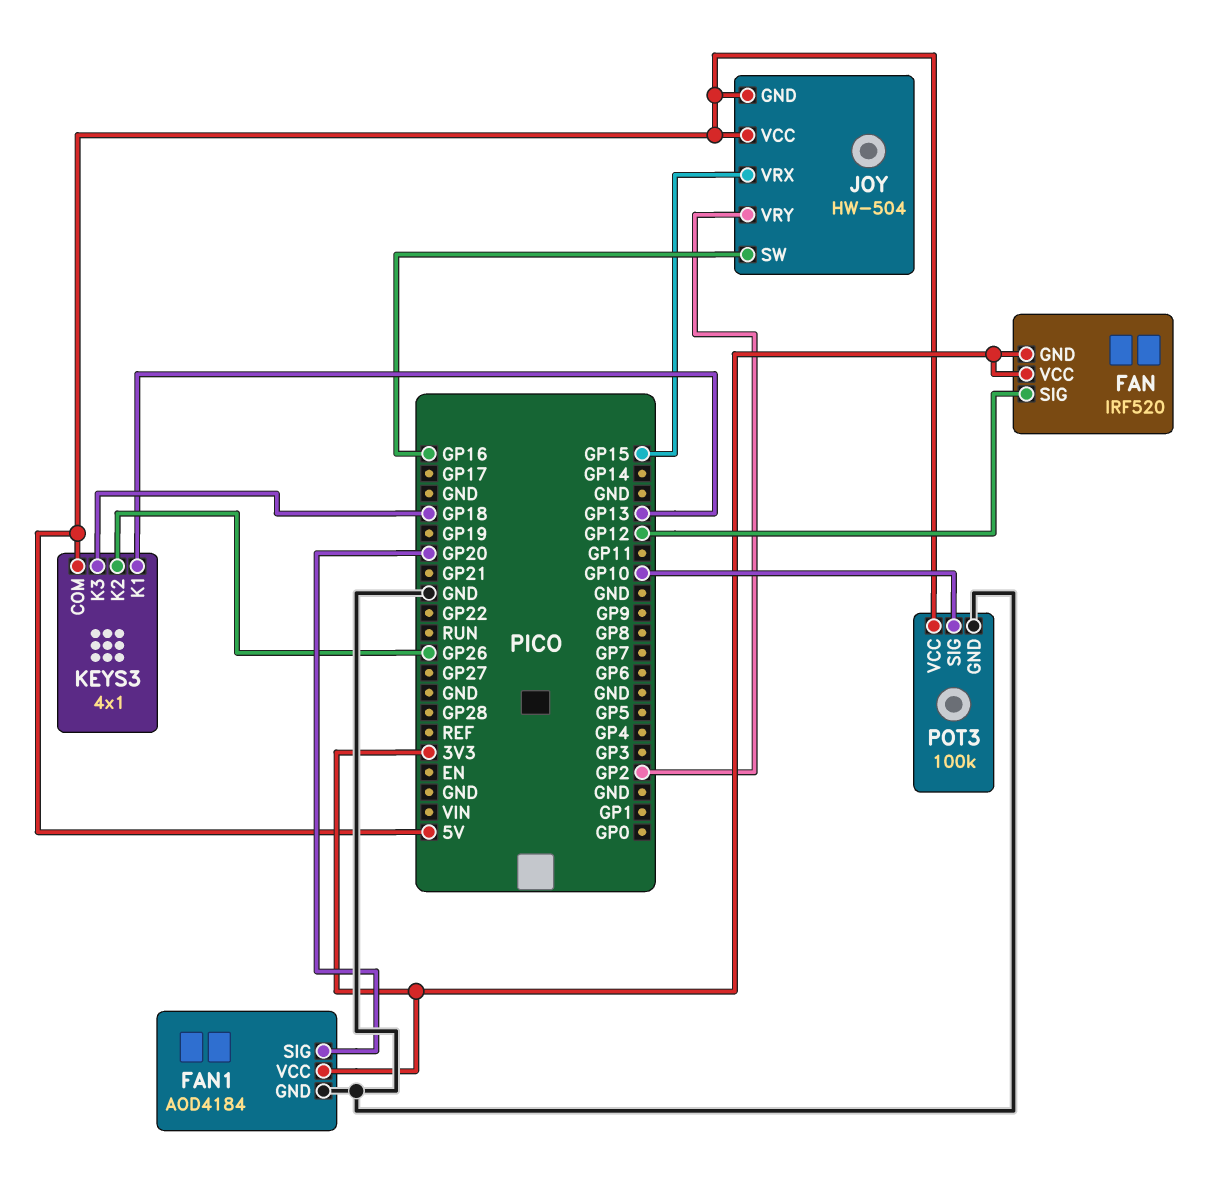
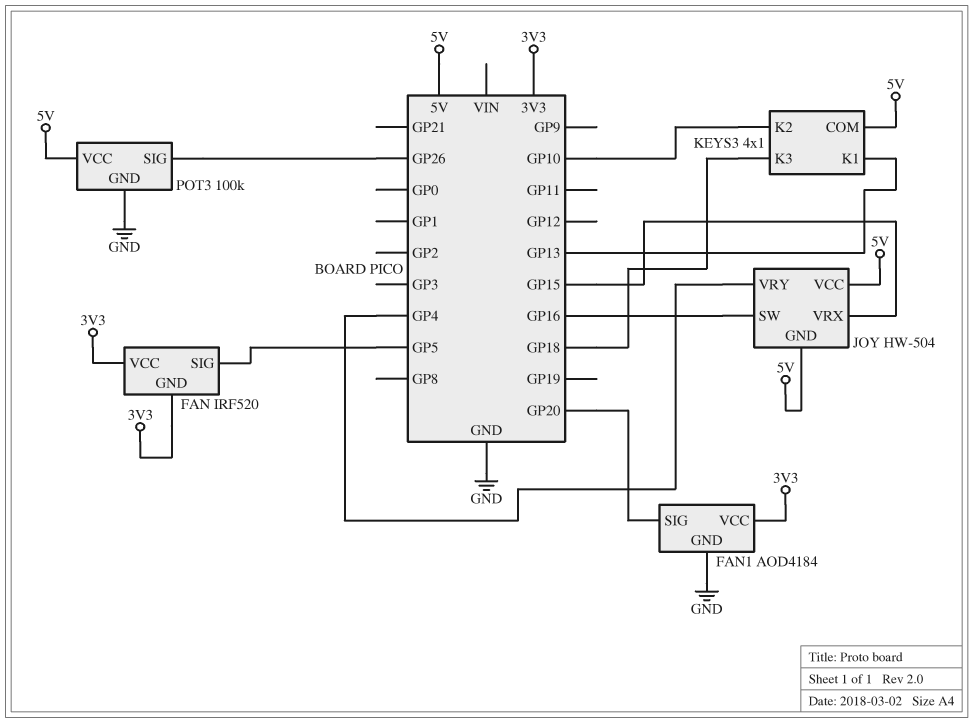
FAN pin SIG: GP12 -> GP5
JOY pin VRY: GP2 -> GP4
KEYS3 pin K2: GP26 -> GP10
POT3 pin SIG: GP10 -> GP26

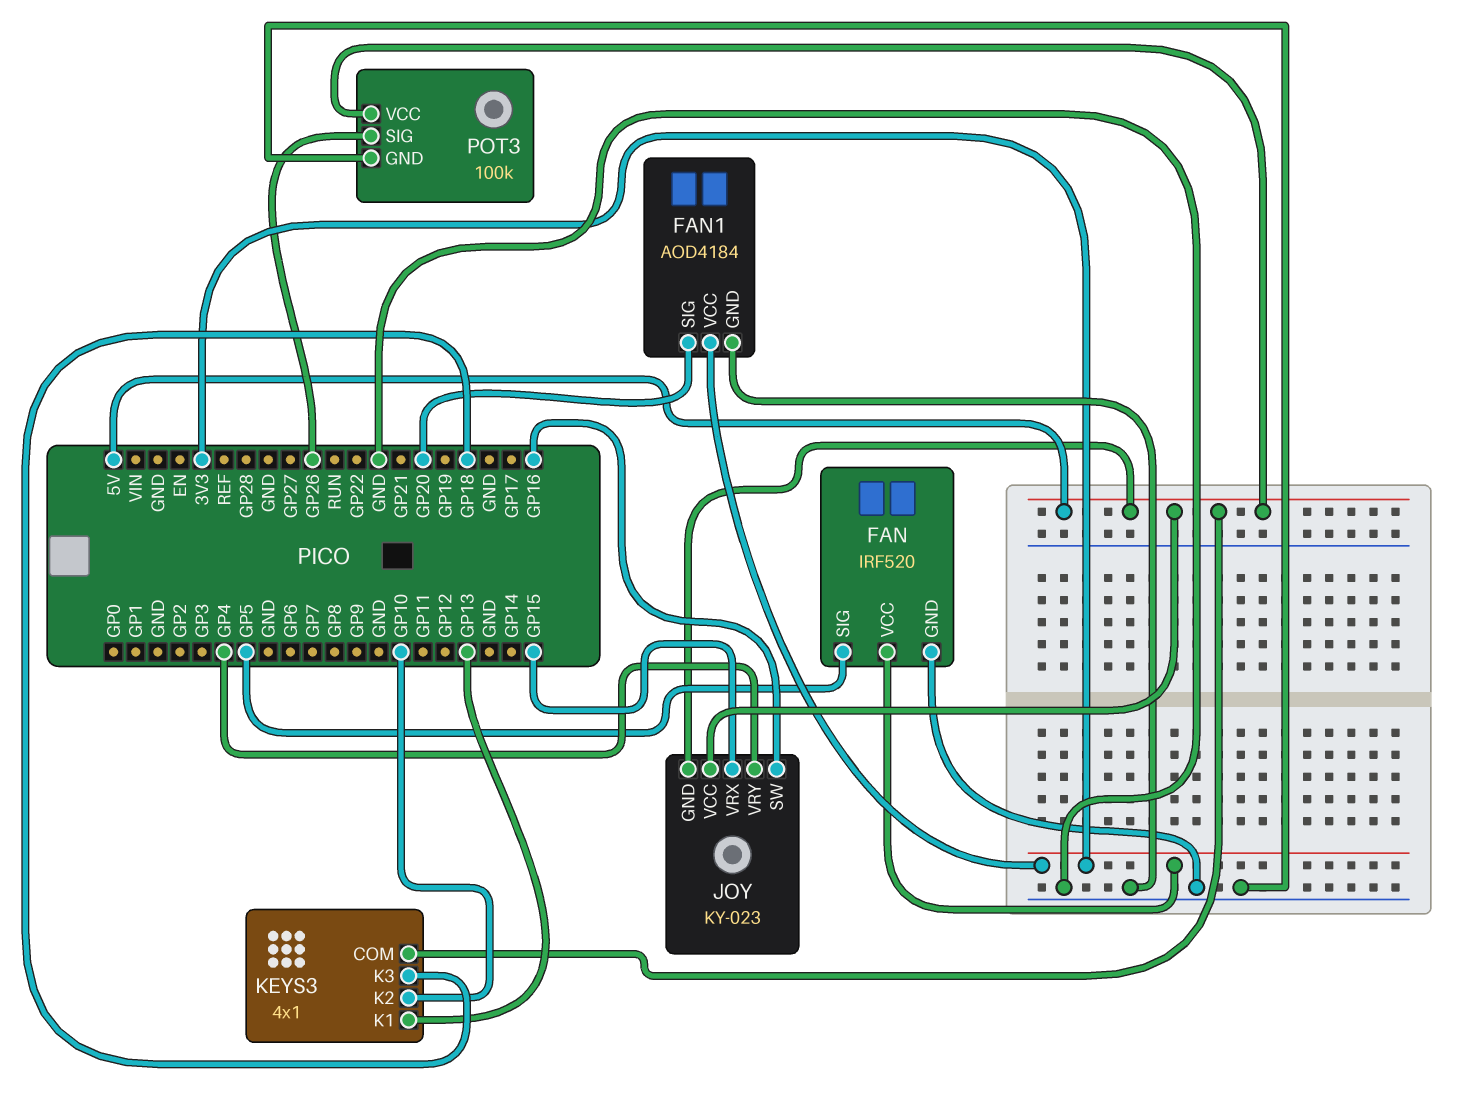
FAN pin GND: 3V3 -> GND
JOY: HW-504 -> KY-023

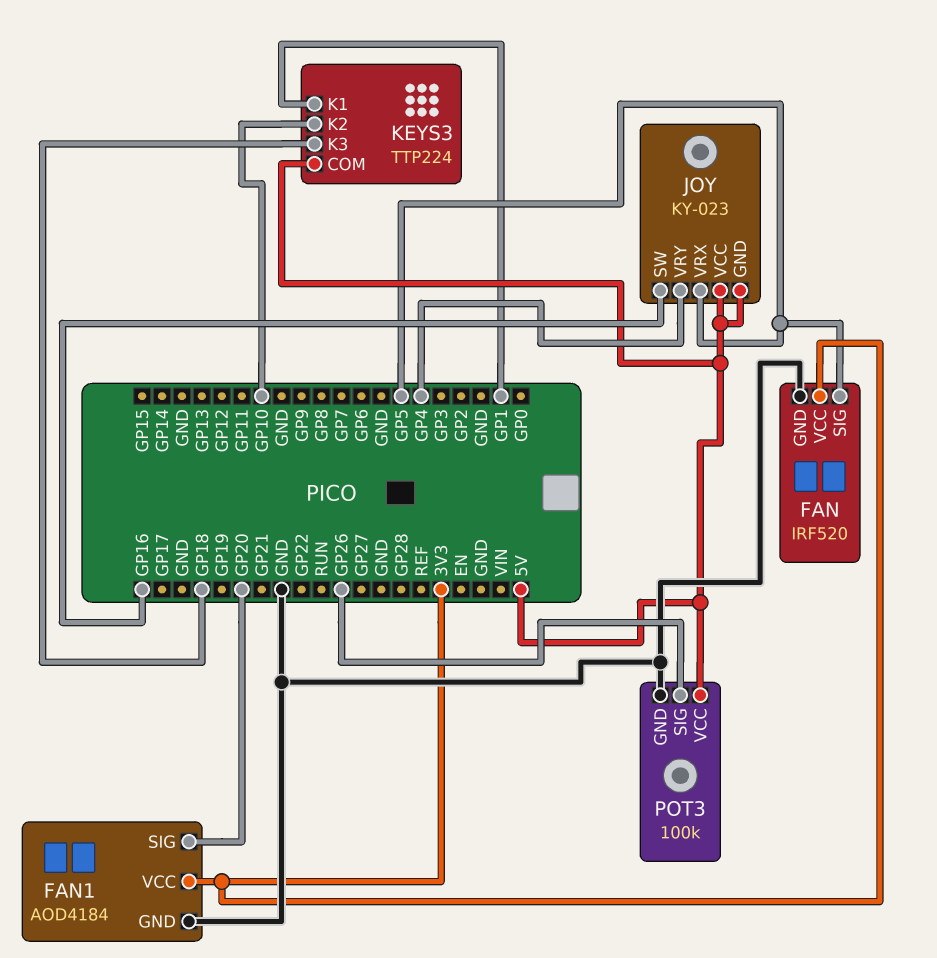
JOY pin VRX: GP15 -> GP5
KEYS3: 4x1 -> TTP224
KEYS3 pin K1: GP13 -> GP1

